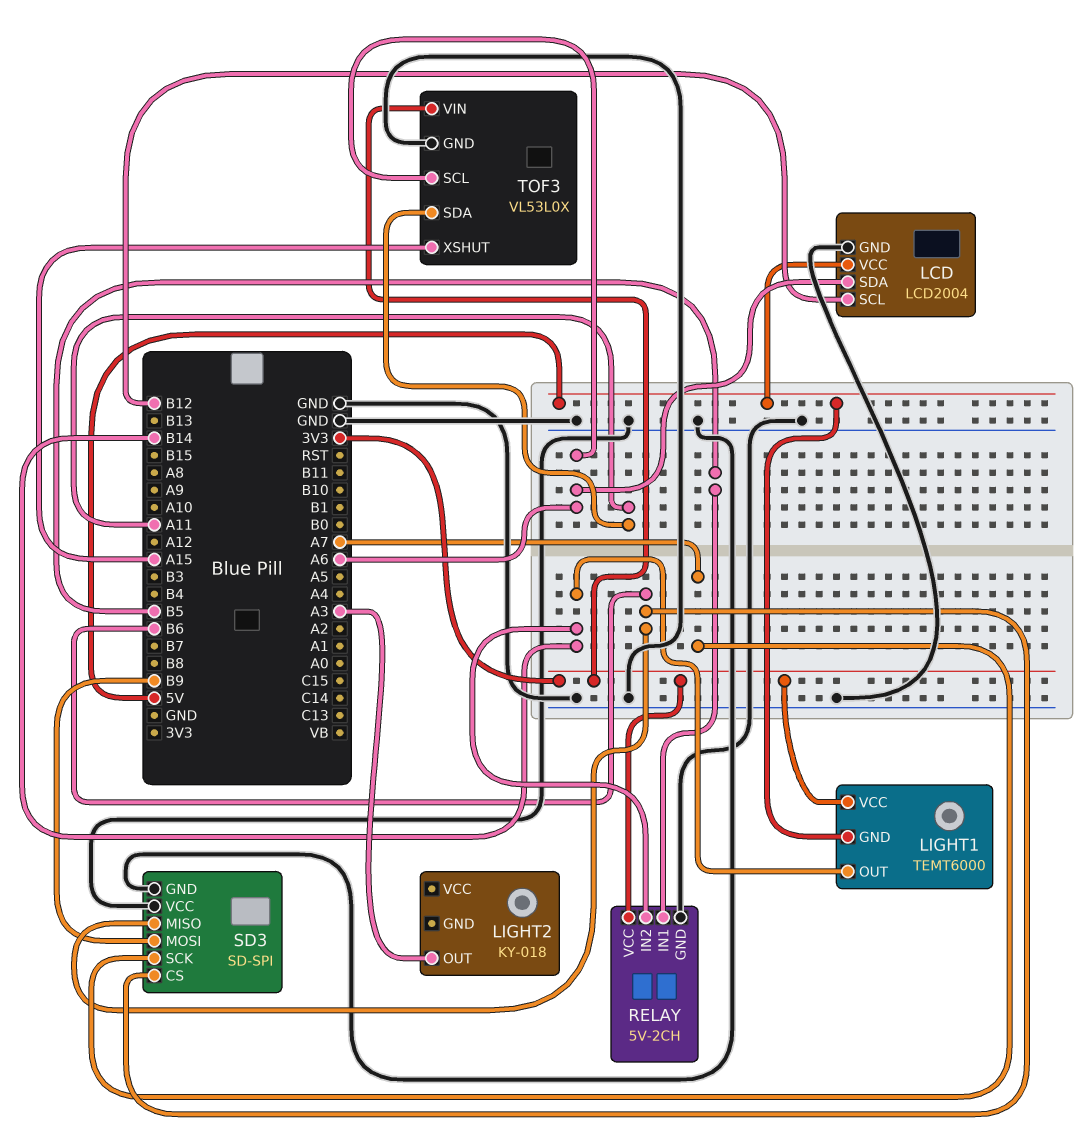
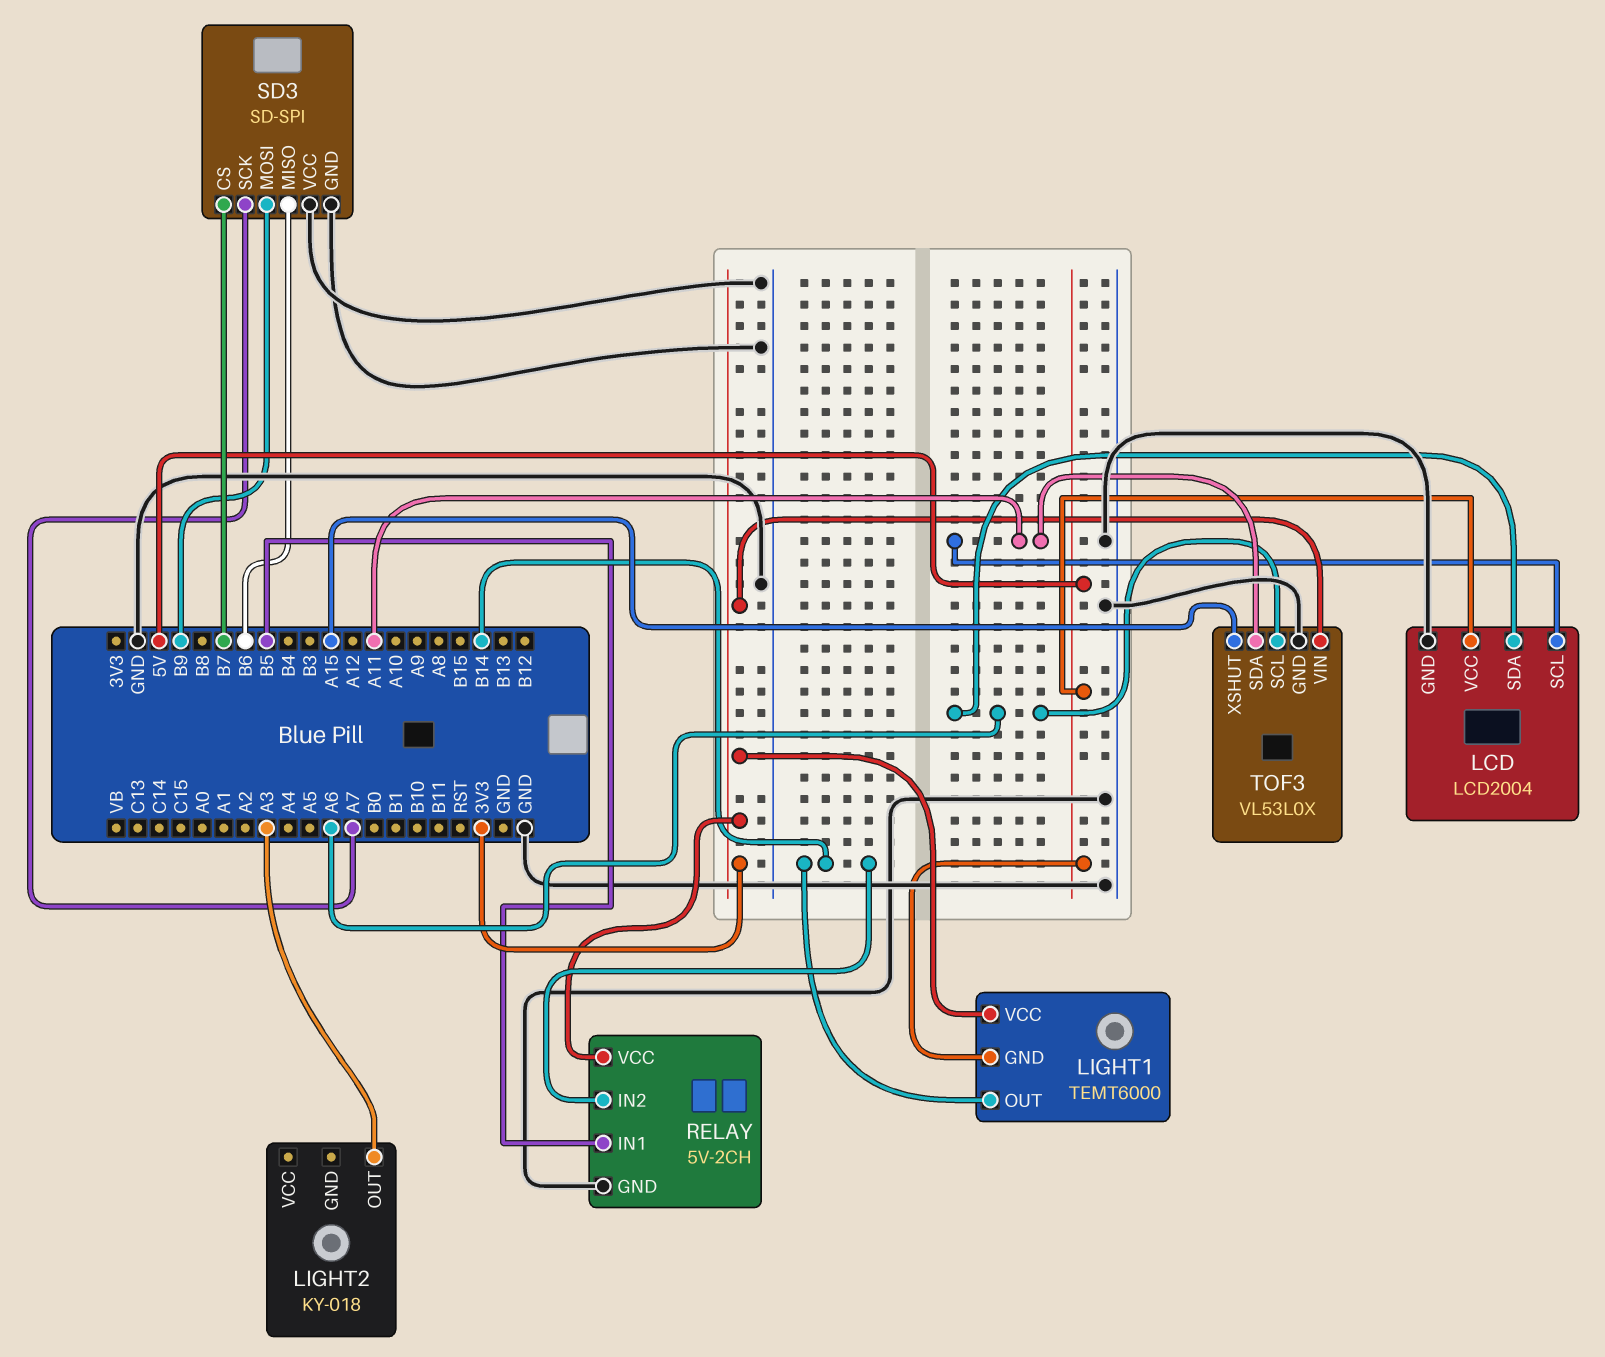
LCD pin SCL: B12 -> A11
SD3 pin CS: B6 -> B7

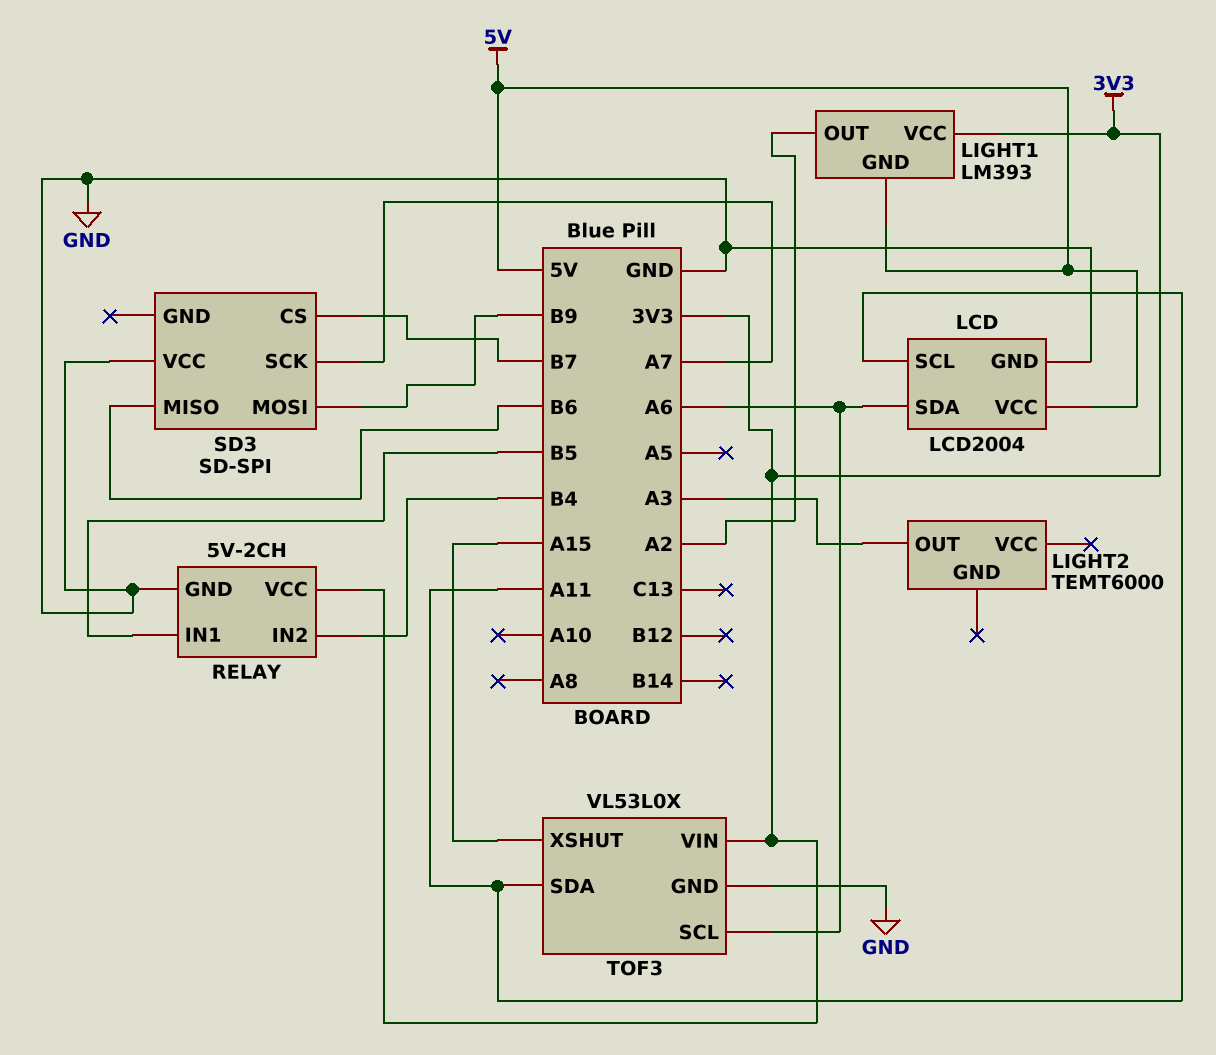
LIGHT1: TEMT6000 -> LM393
LIGHT1 pin OUT: B14 -> A2
LIGHT2: KY-018 -> TEMT6000
RELAY pin IN2: B14 -> B4
SD3 pin GND: GND -> none

